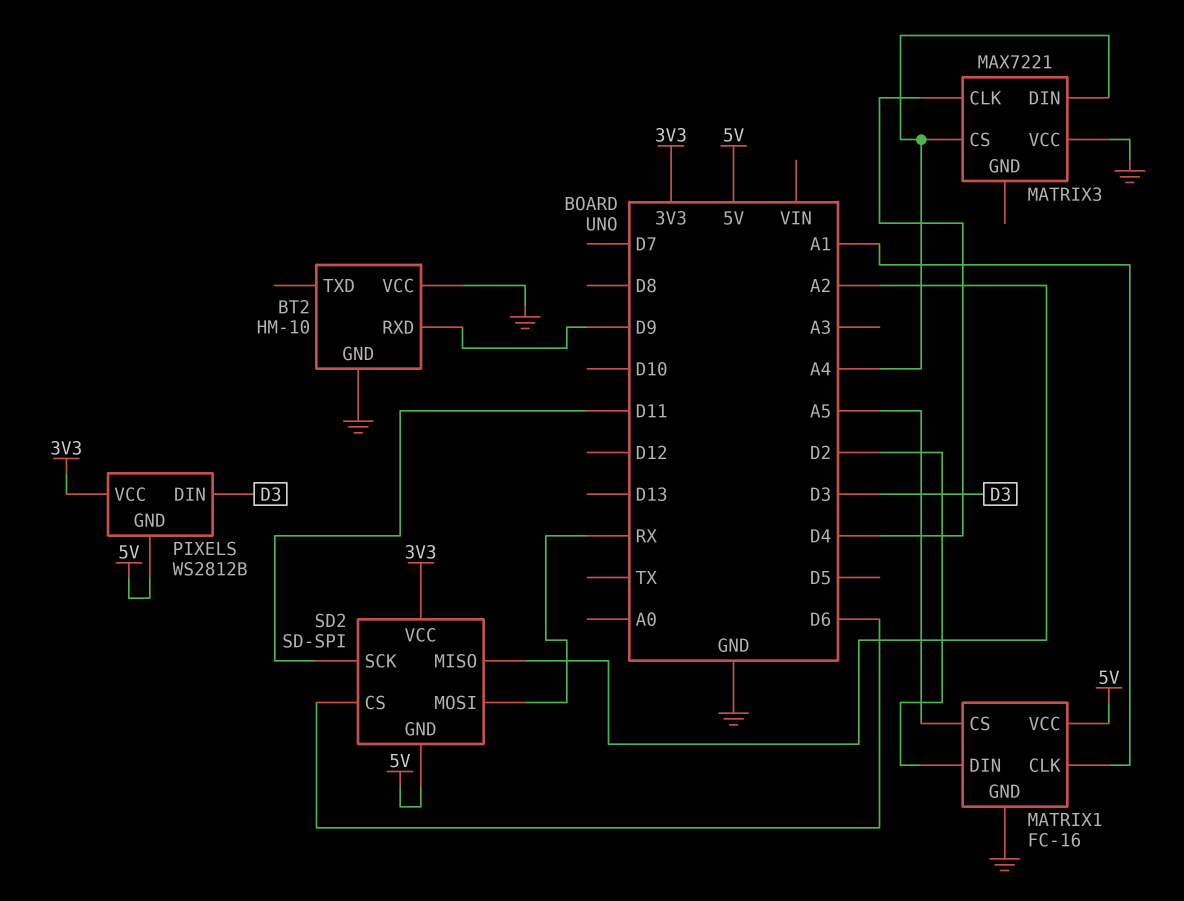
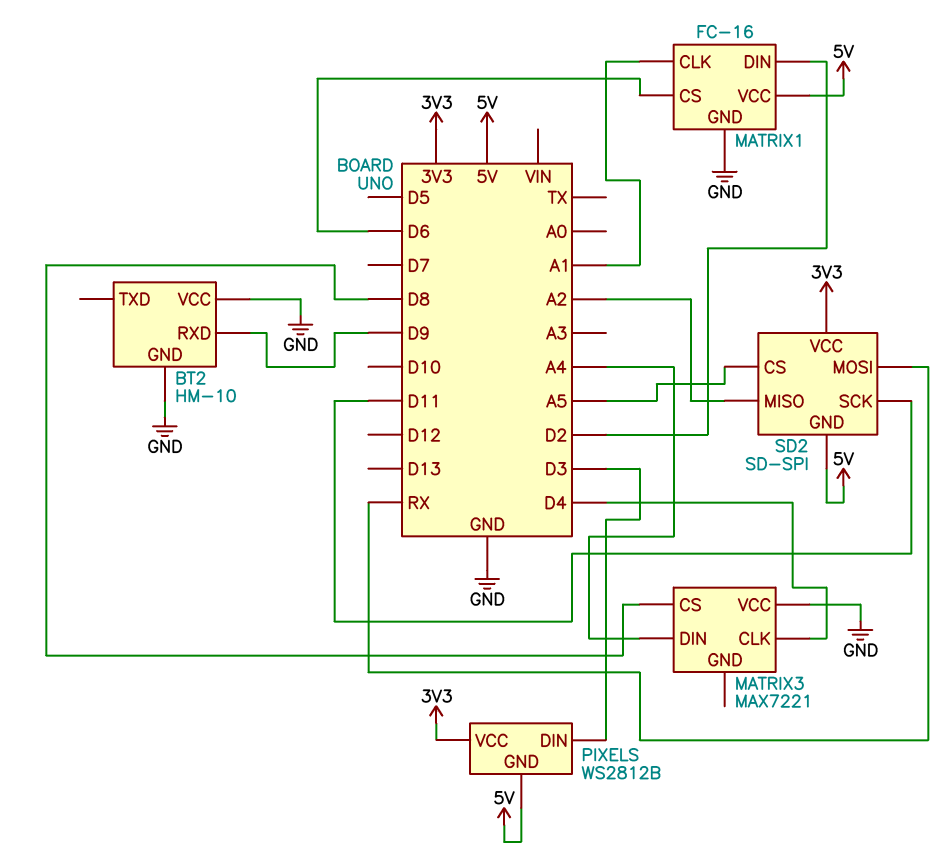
MATRIX1 pin CS: A5 -> D6
MATRIX3 pin CS: A4 -> D8
SD2 pin CS: D6 -> A5

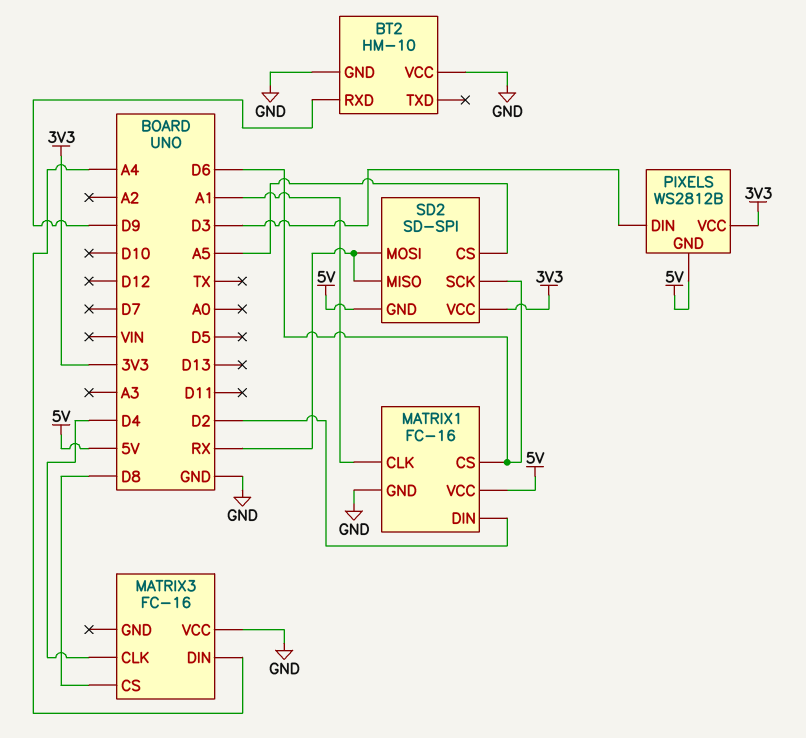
MATRIX3: MAX7221 -> FC-16
SD2 pin MISO: A2 -> RX
SD2 pin SCK: D11 -> D6

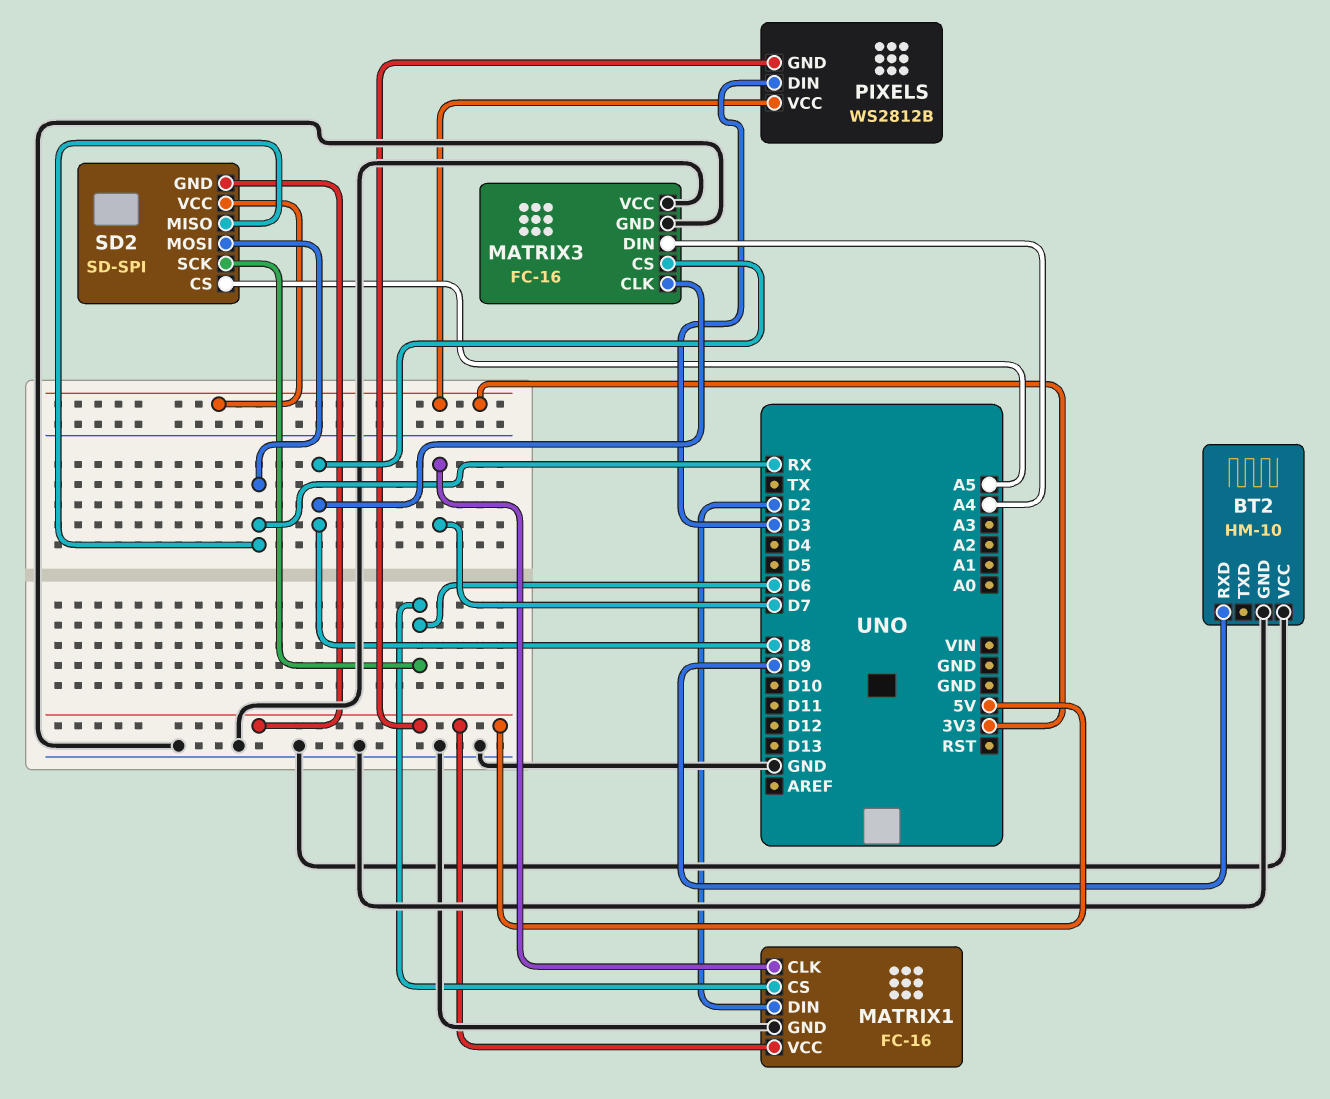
MATRIX1 pin CLK: A1 -> D7
MATRIX3 pin CLK: D4 -> D8
MATRIX3 pin GND: none -> GND

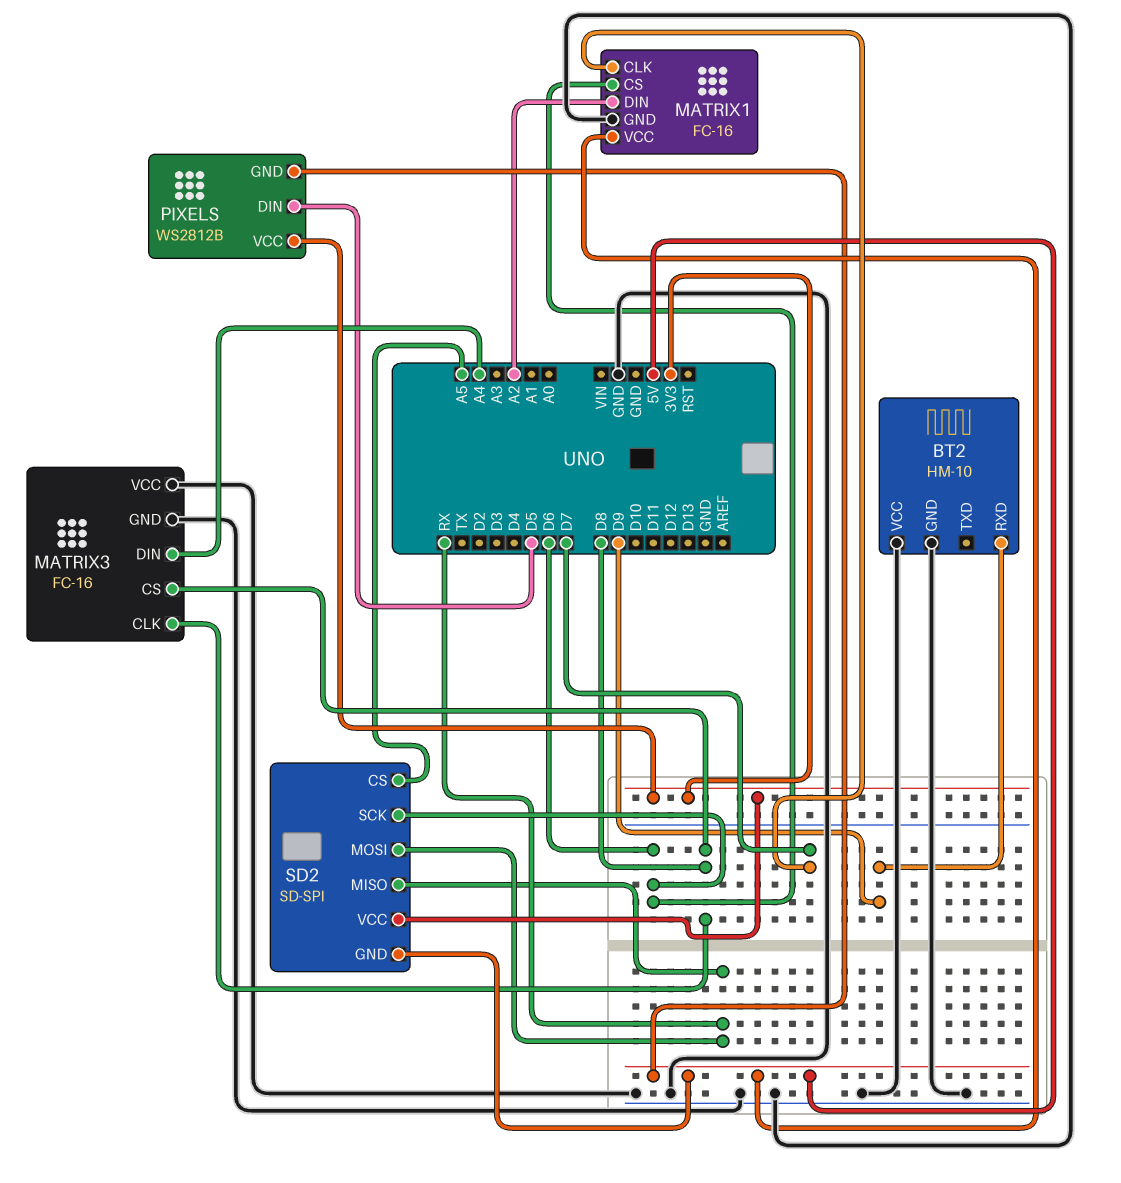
MATRIX1 pin DIN: D2 -> A2
PIXELS pin DIN: D3 -> D5

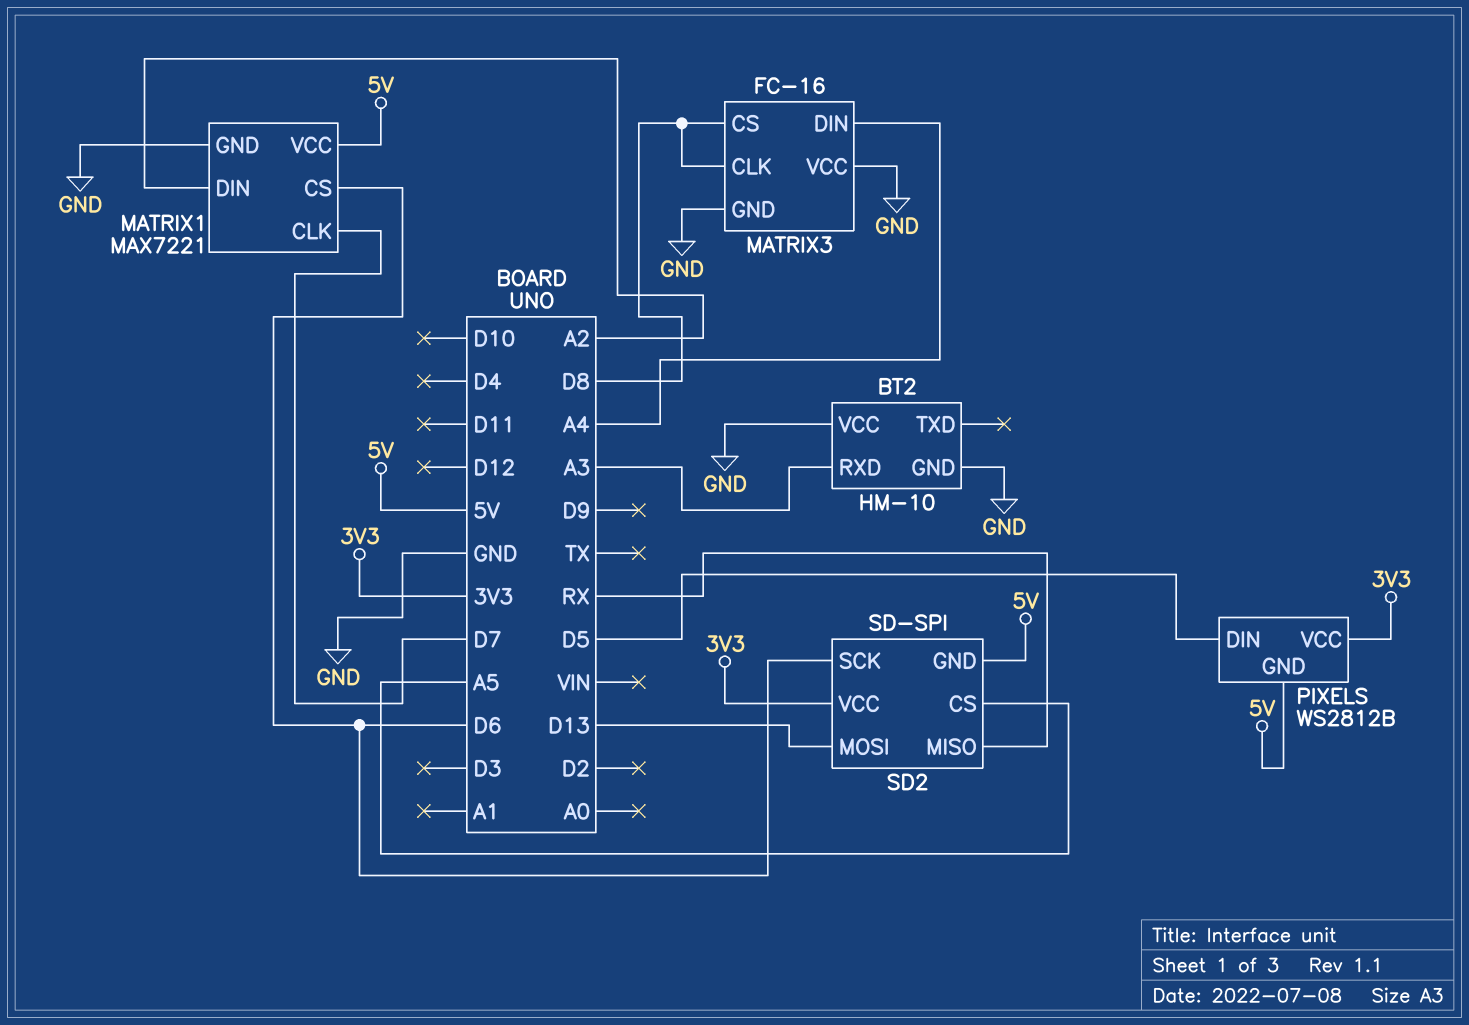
BT2 pin RXD: D9 -> A3
MATRIX1: FC-16 -> MAX7221
SD2 pin MOSI: RX -> D13

